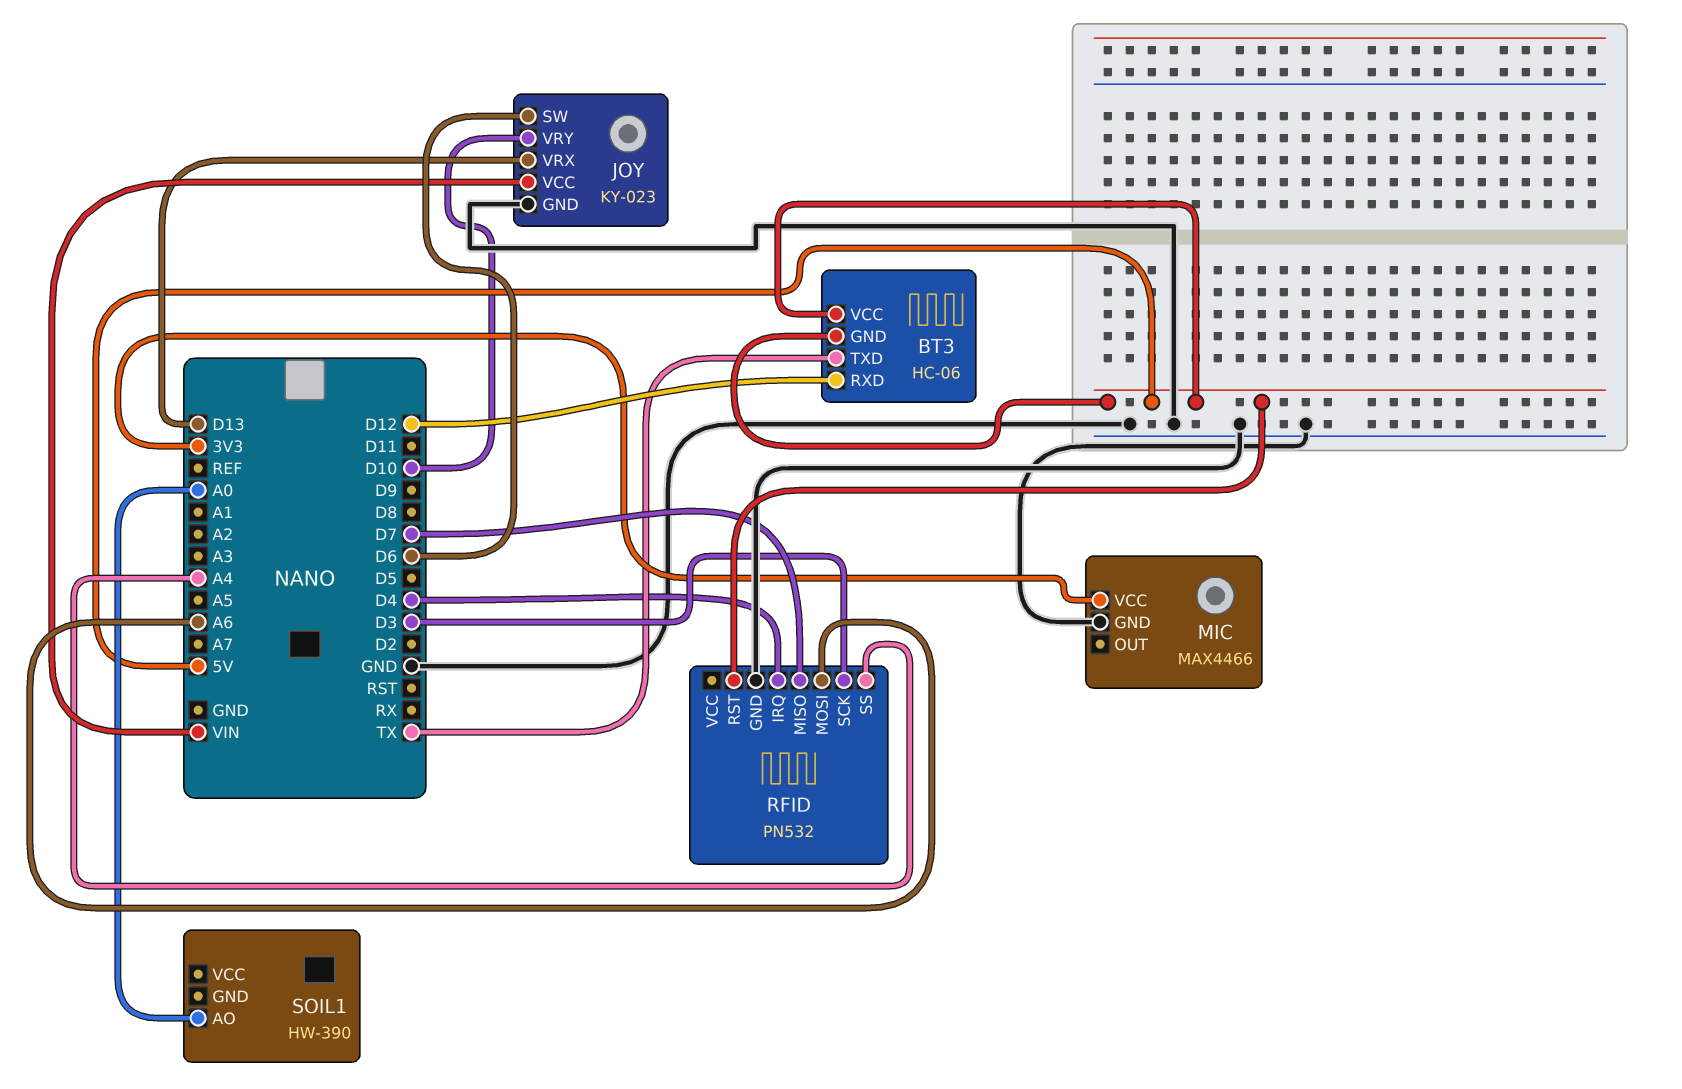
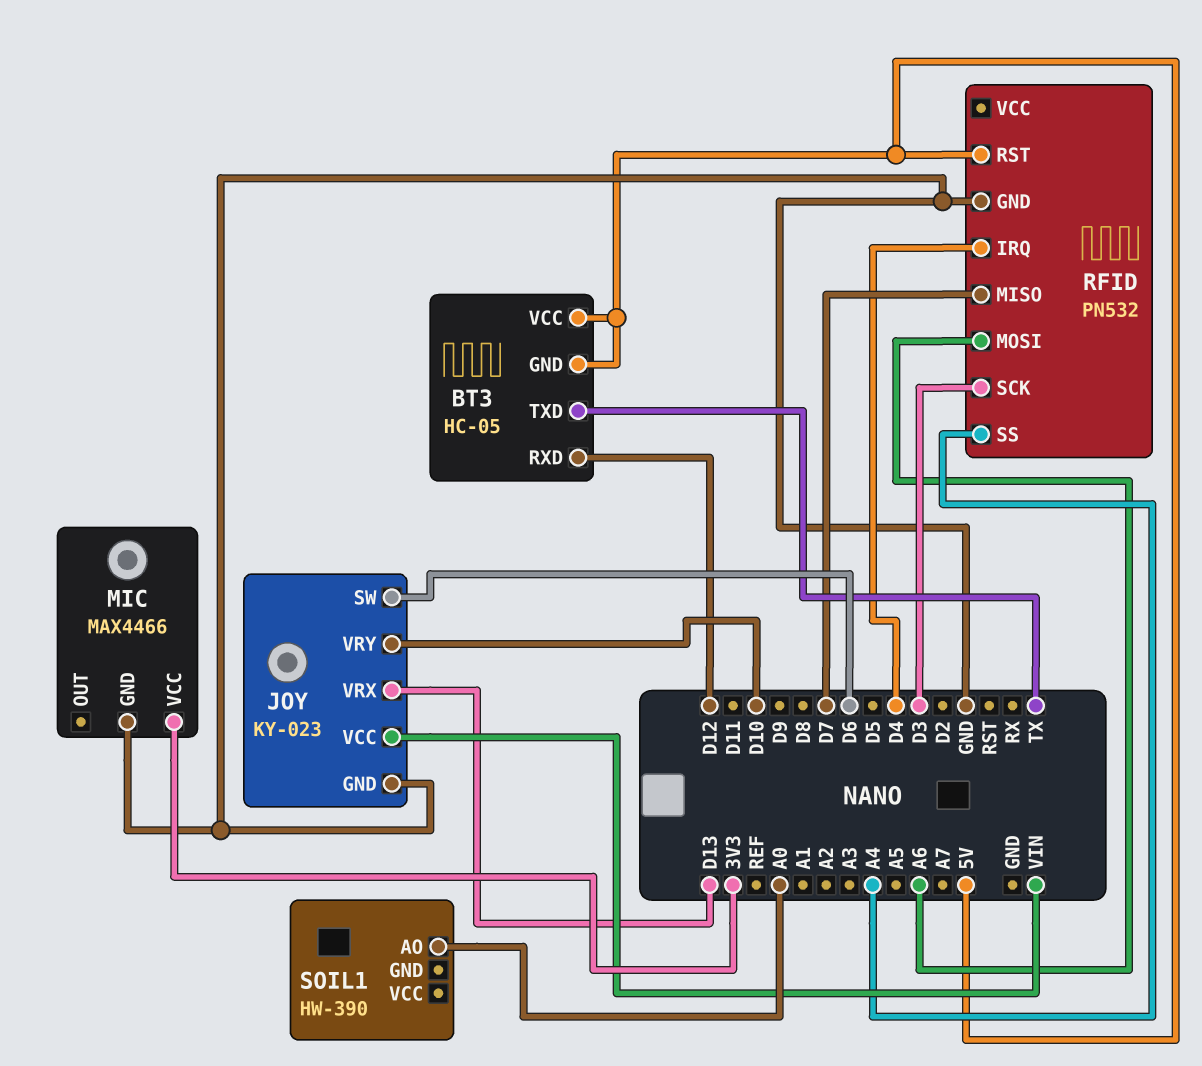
BT3: HC-06 -> HC-05

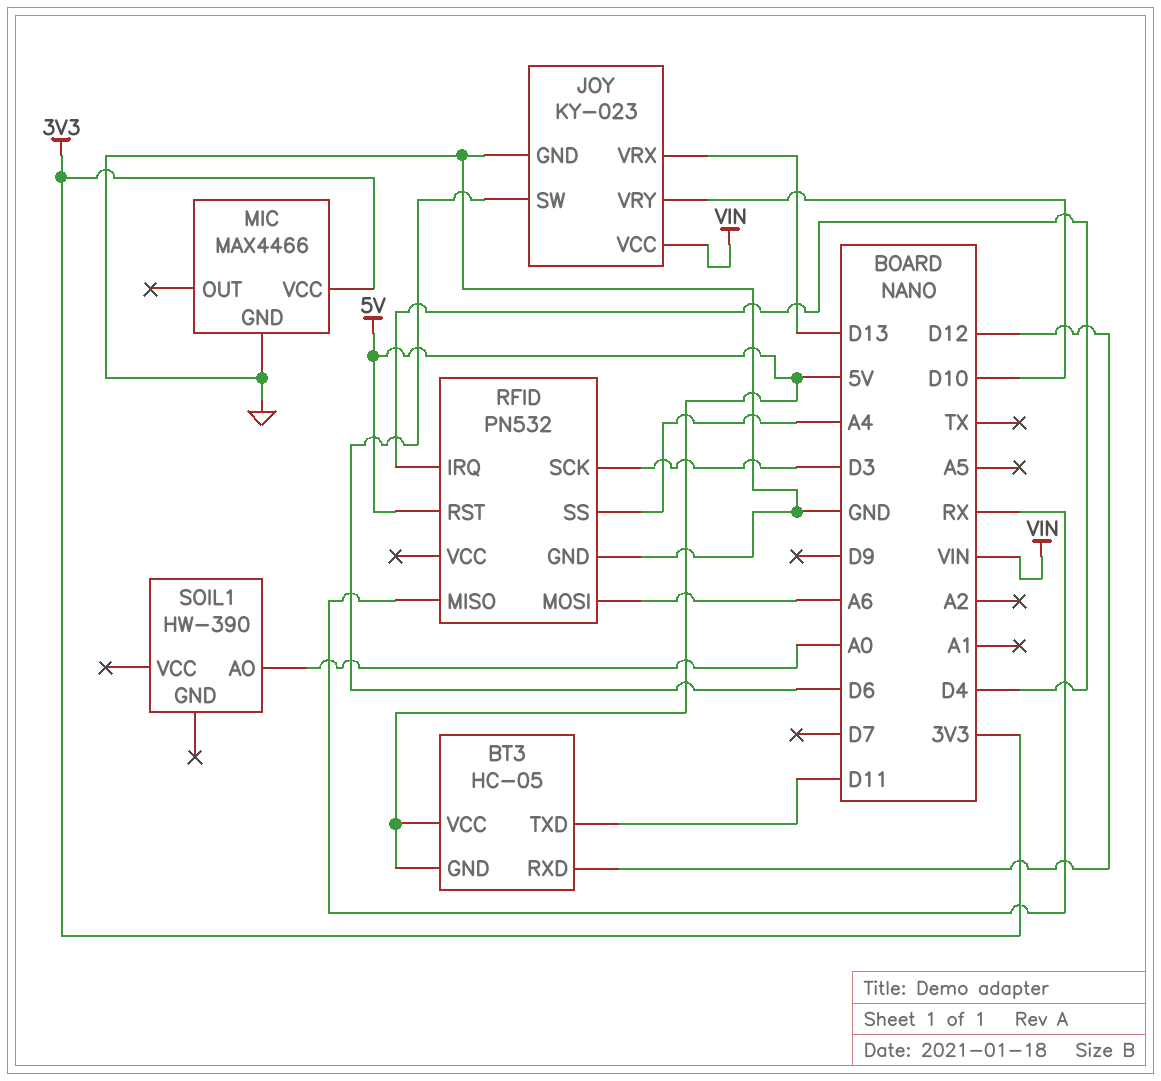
BT3 pin TXD: TX -> D11
RFID pin MISO: D7 -> RX

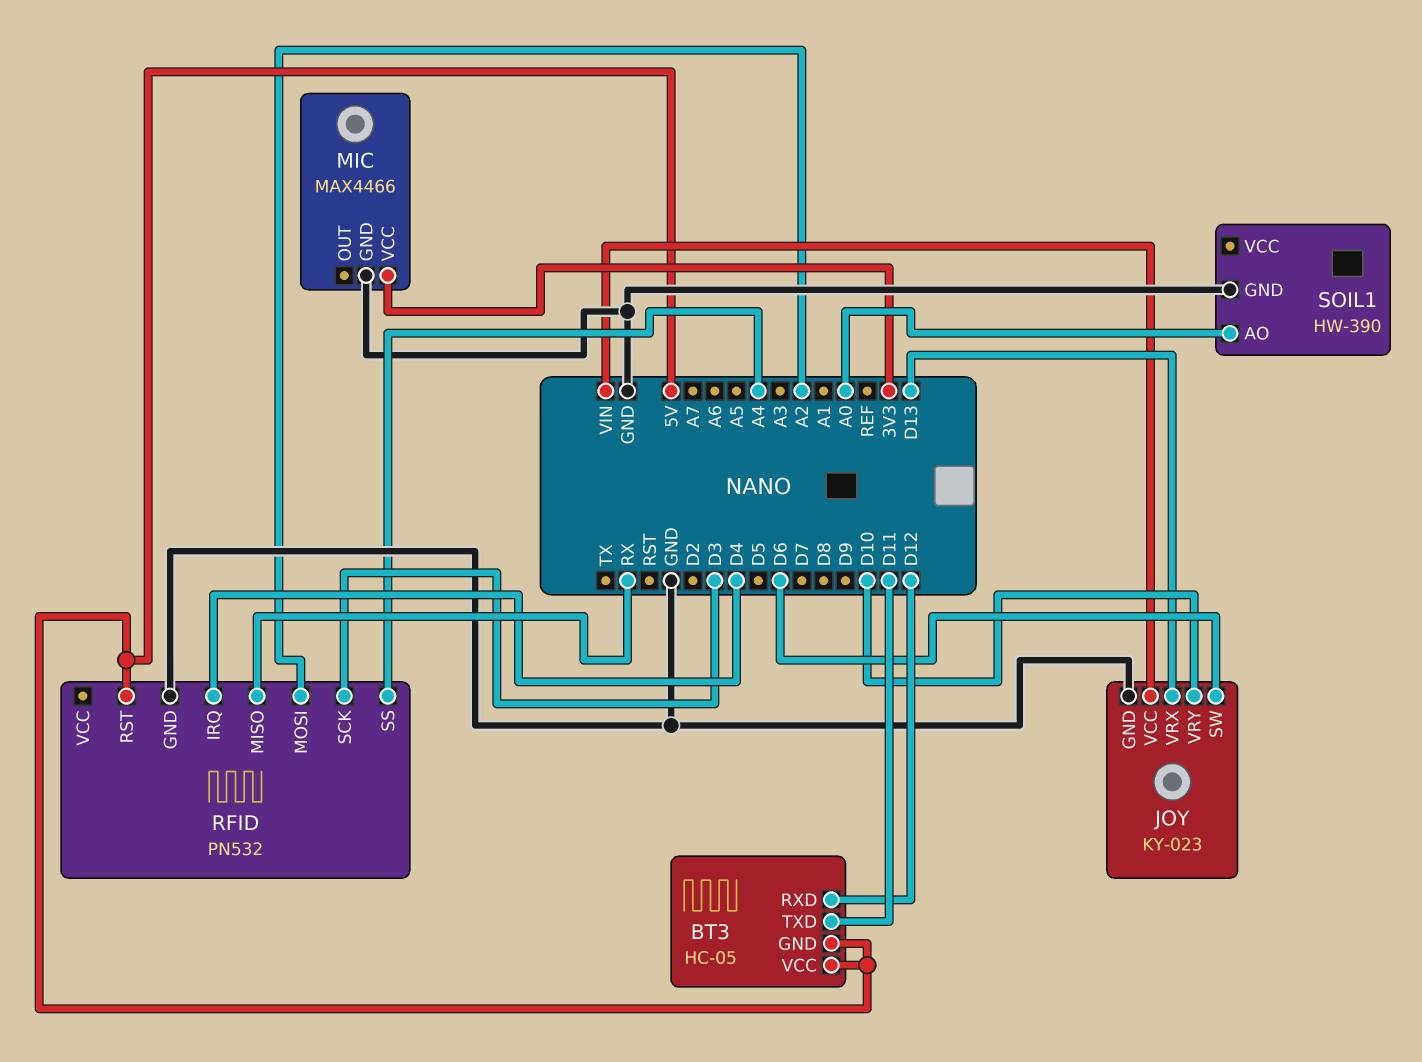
RFID pin MOSI: A6 -> A2
SOIL1 pin GND: none -> GND

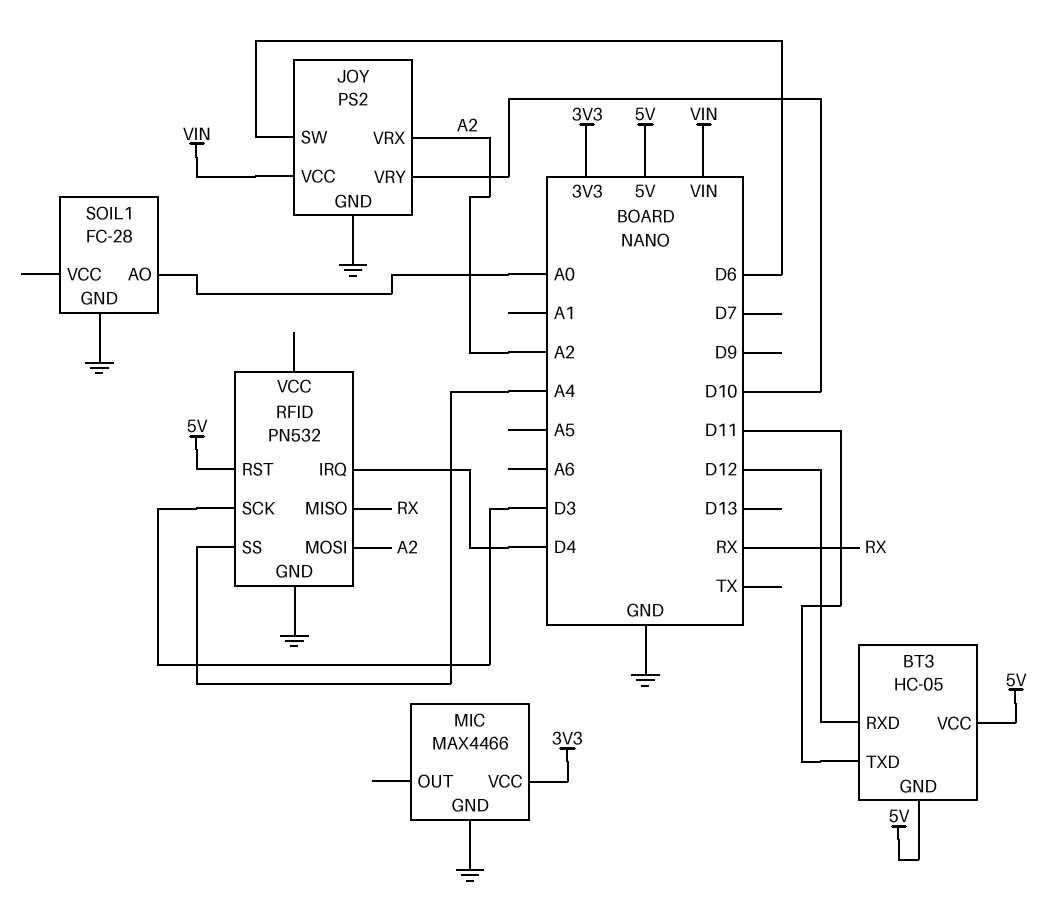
JOY: KY-023 -> PS2
JOY pin VRX: D13 -> A2
SOIL1: HW-390 -> FC-28

